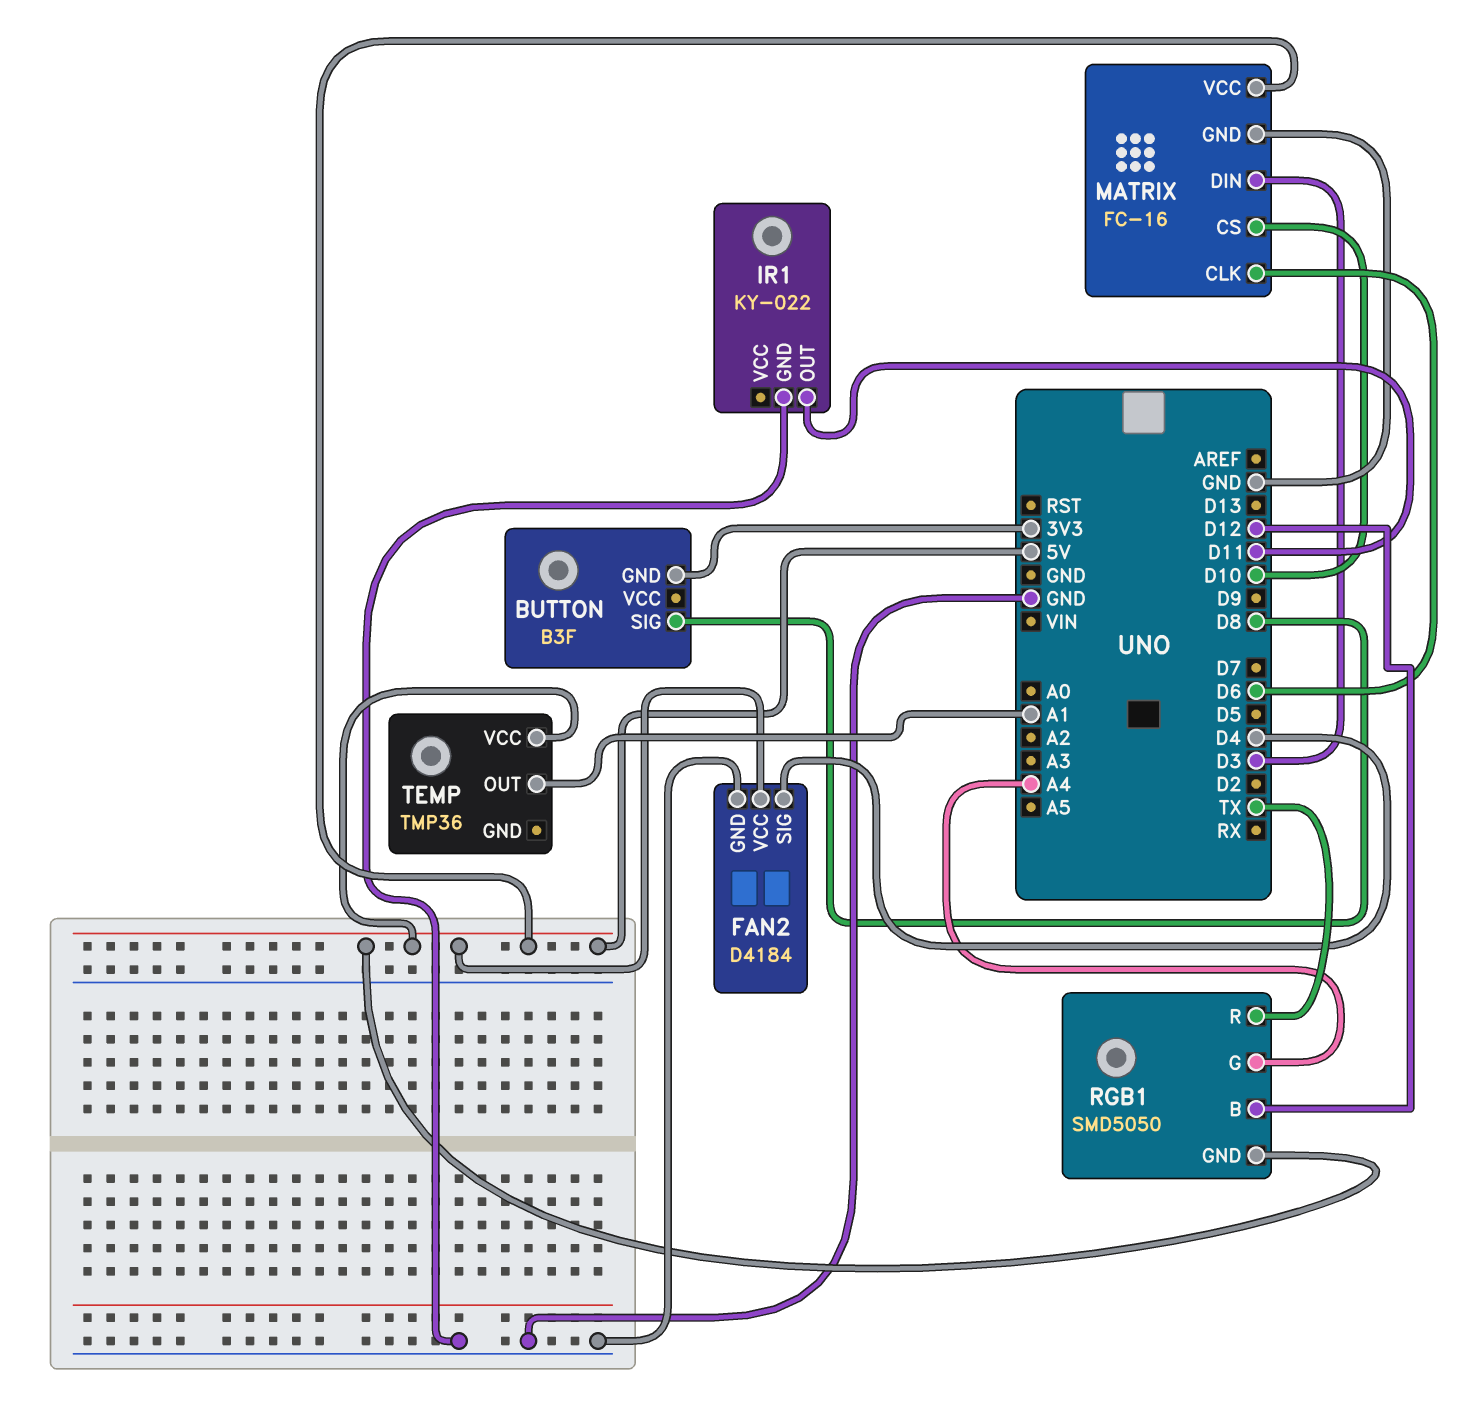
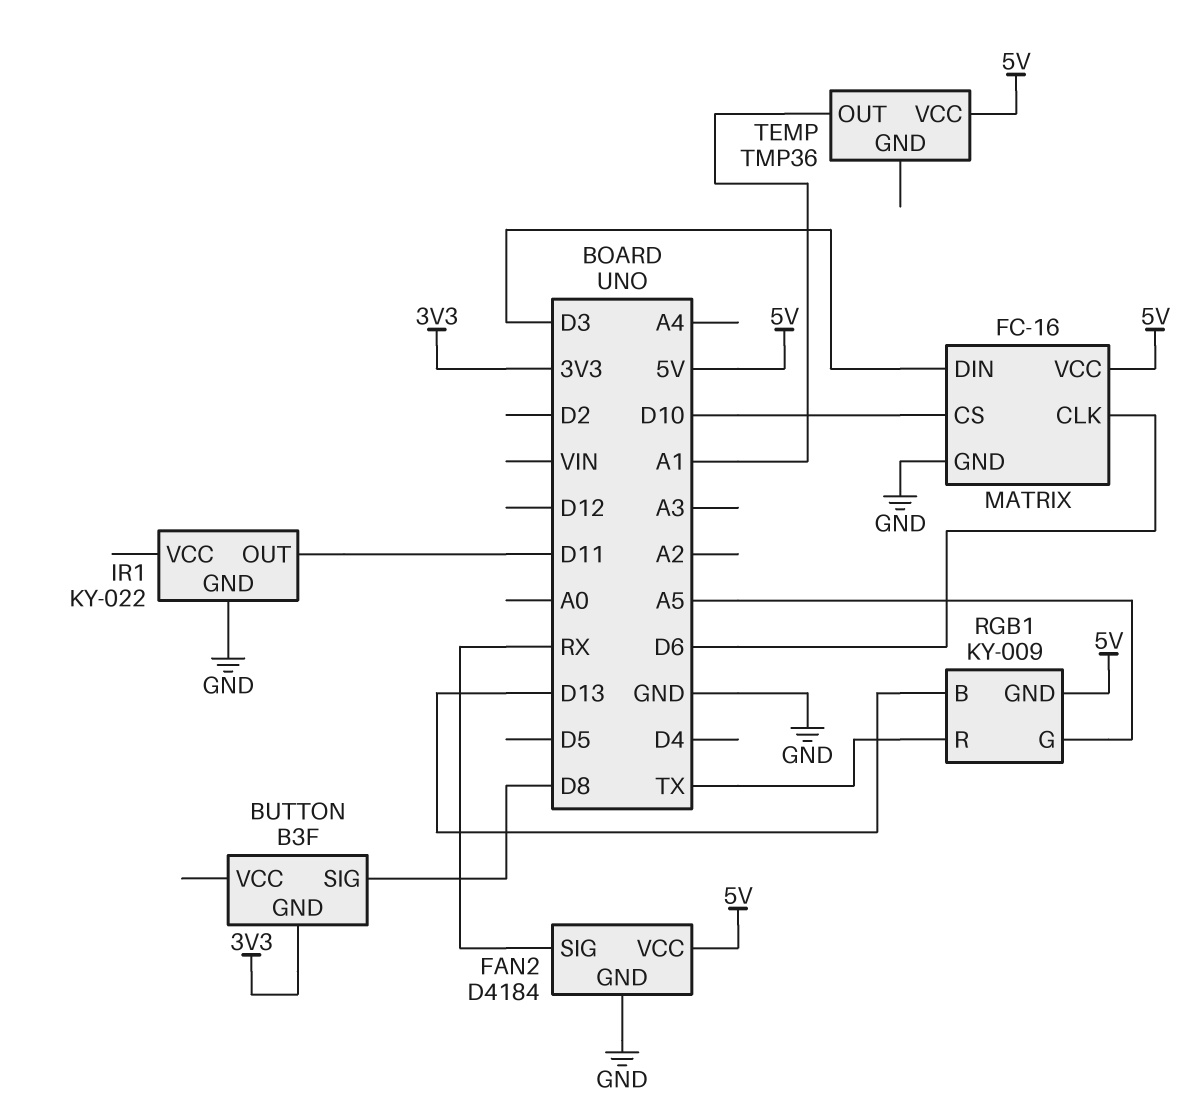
FAN2 pin SIG: D4 -> RX
RGB1: SMD5050 -> KY-009
RGB1 pin B: D12 -> D13
RGB1 pin G: A4 -> A5

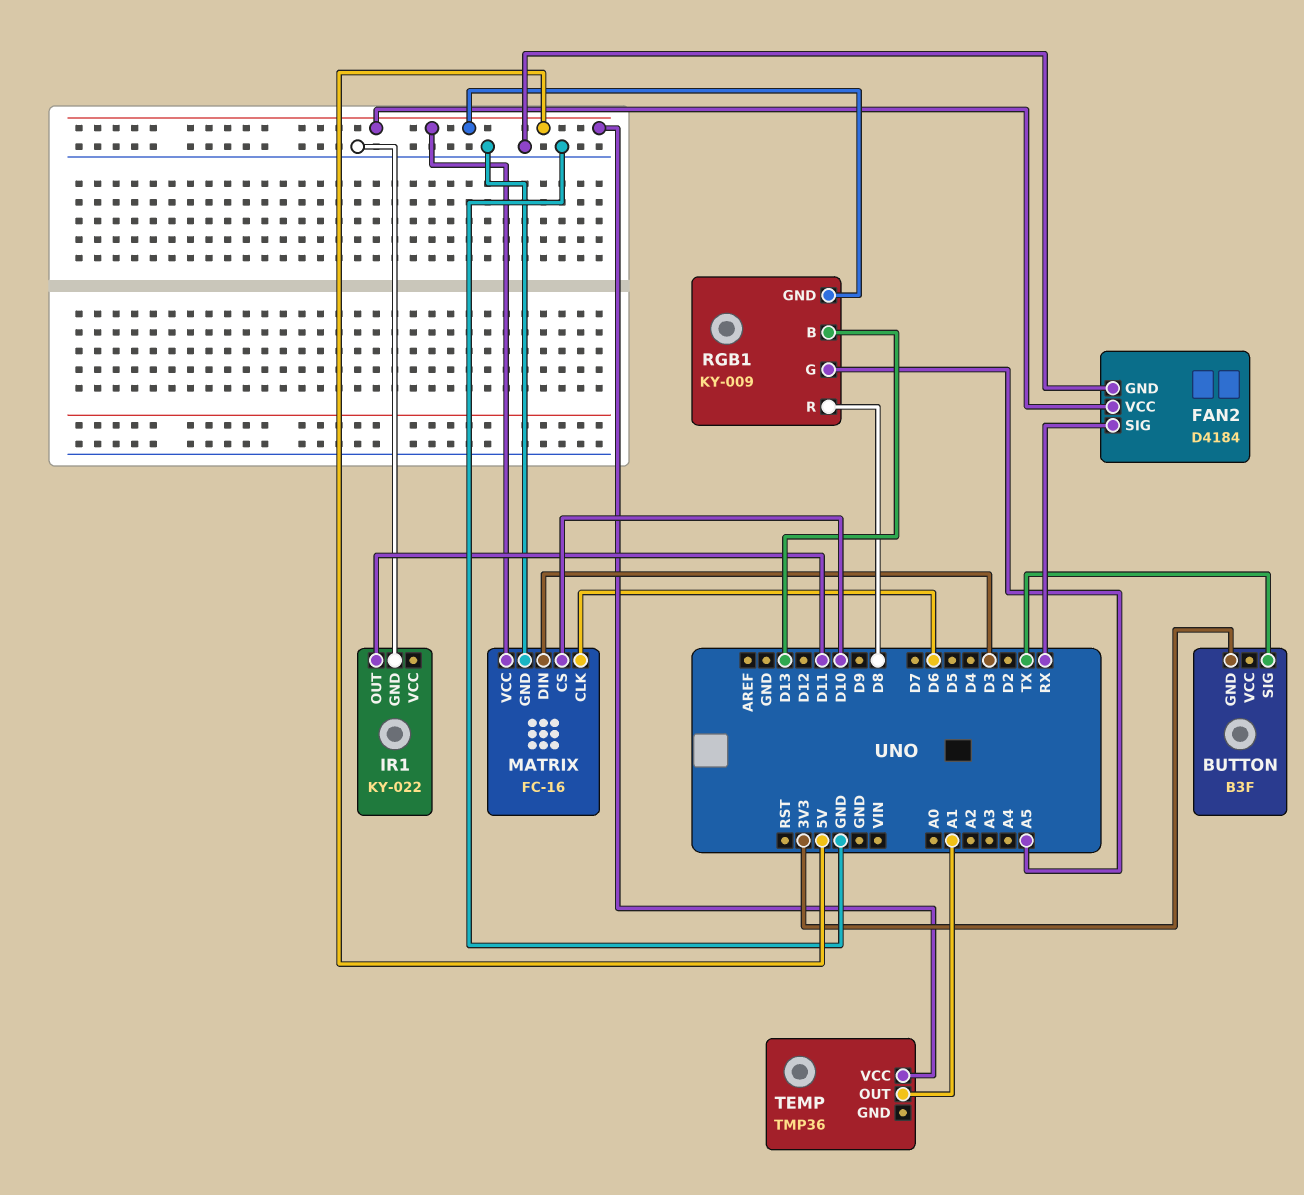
BUTTON pin SIG: D8 -> TX
RGB1 pin R: TX -> D8

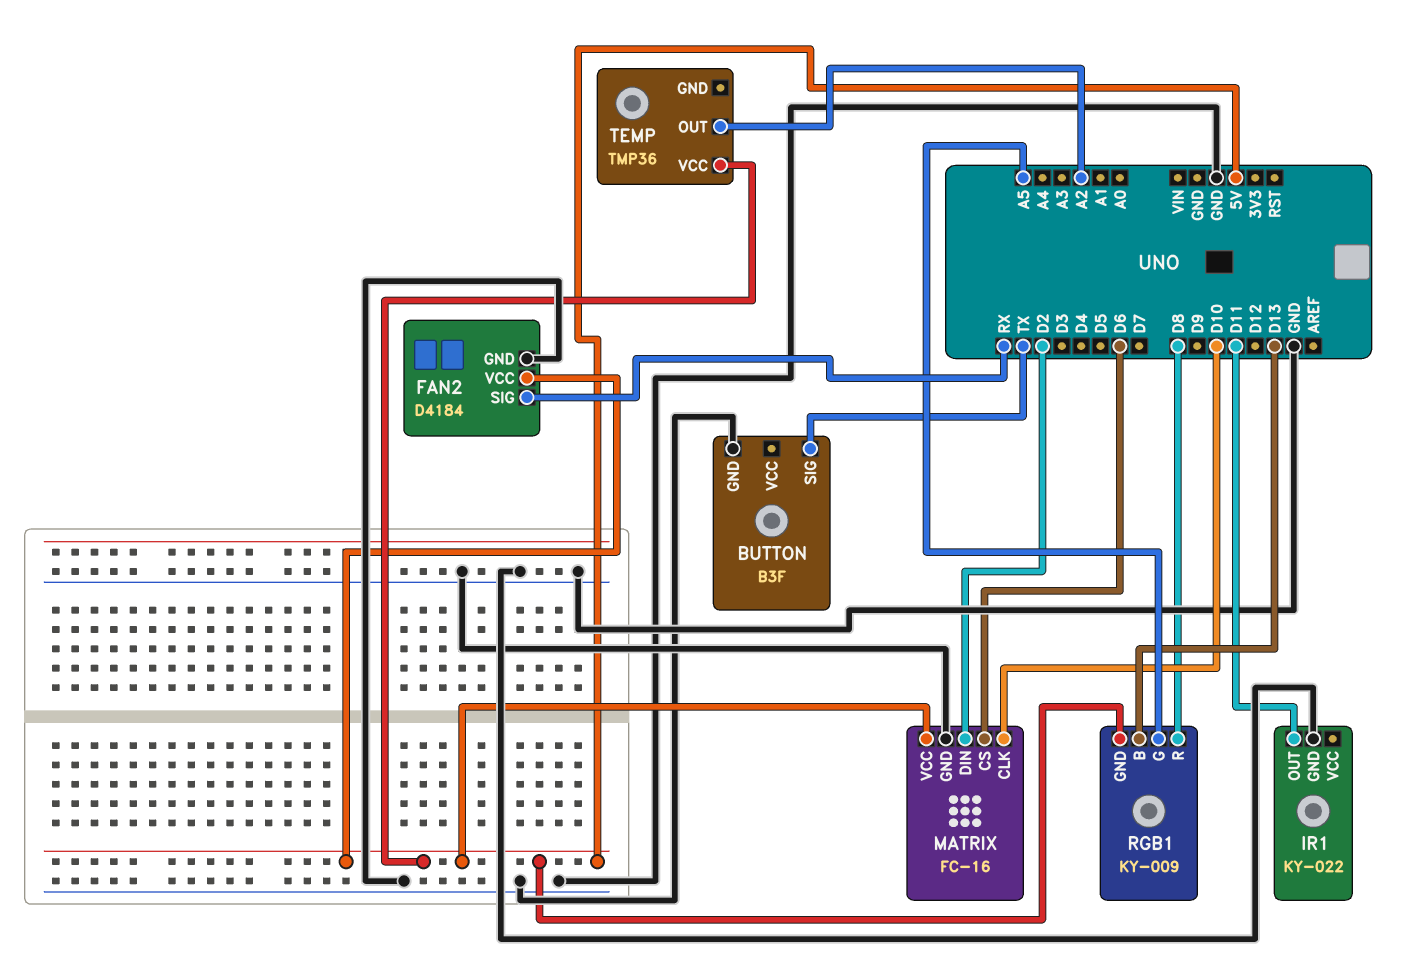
BUTTON pin GND: 3V3 -> GND
MATRIX pin CLK: D6 -> D10
MATRIX pin CS: D10 -> D6
MATRIX pin DIN: D3 -> D2
TEMP pin OUT: A1 -> A2

